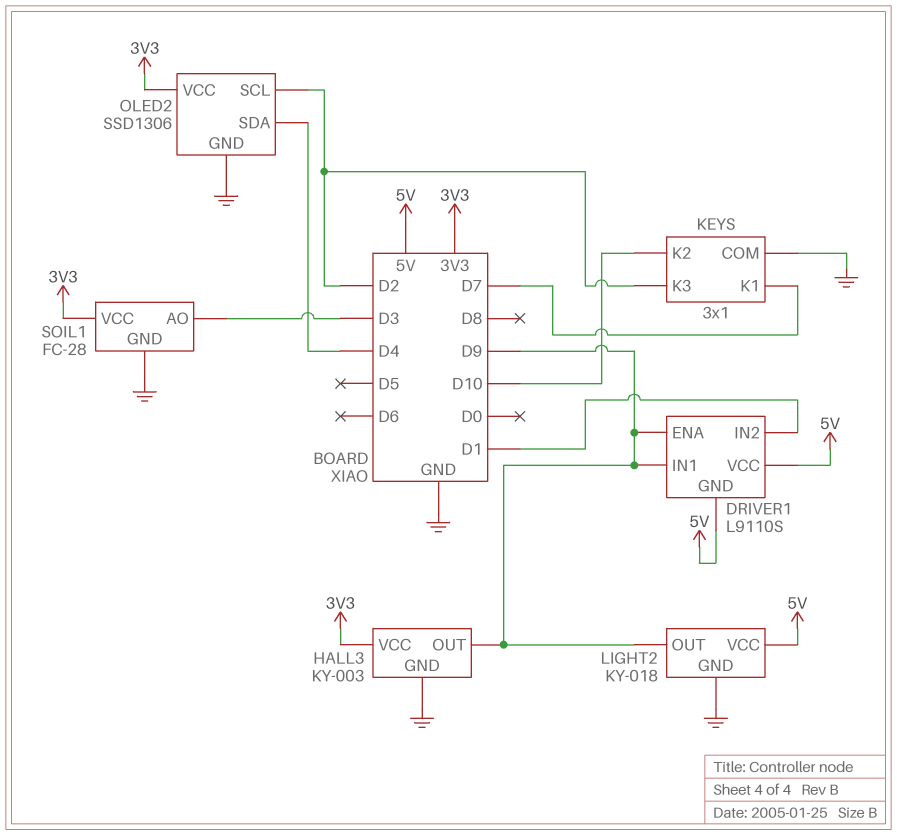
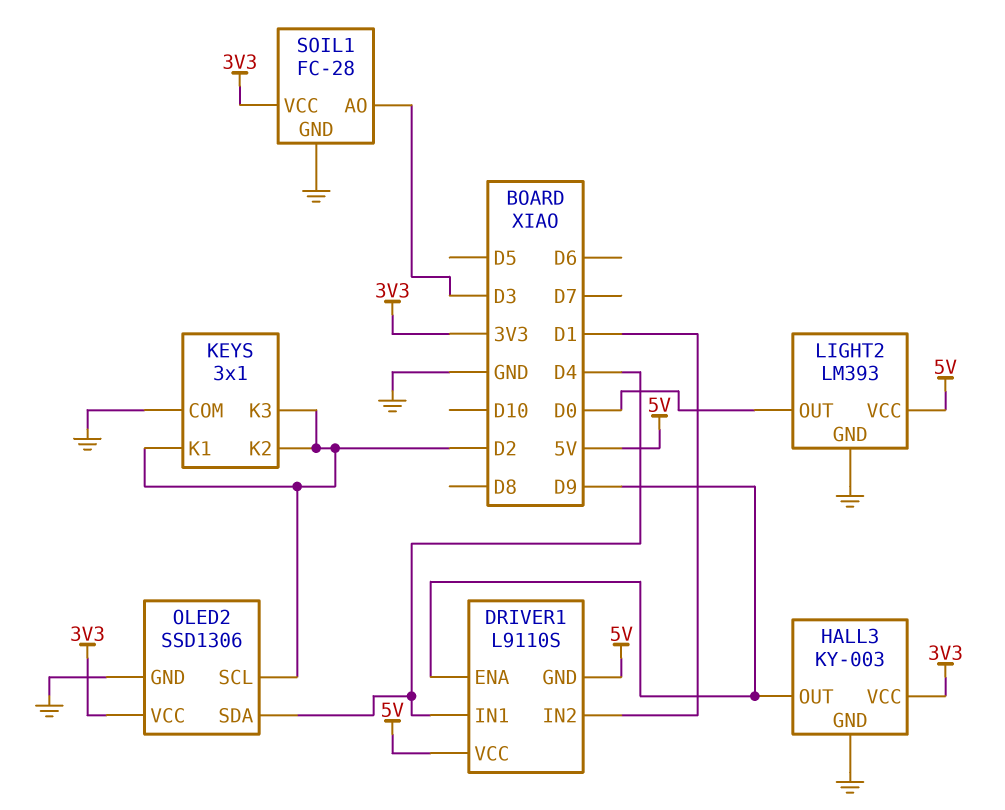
DRIVER1 pin IN1: D9 -> D4
KEYS pin K1: D7 -> D2
KEYS pin K2: D10 -> D2
LIGHT2: KY-018 -> LM393
LIGHT2 pin OUT: D9 -> D0

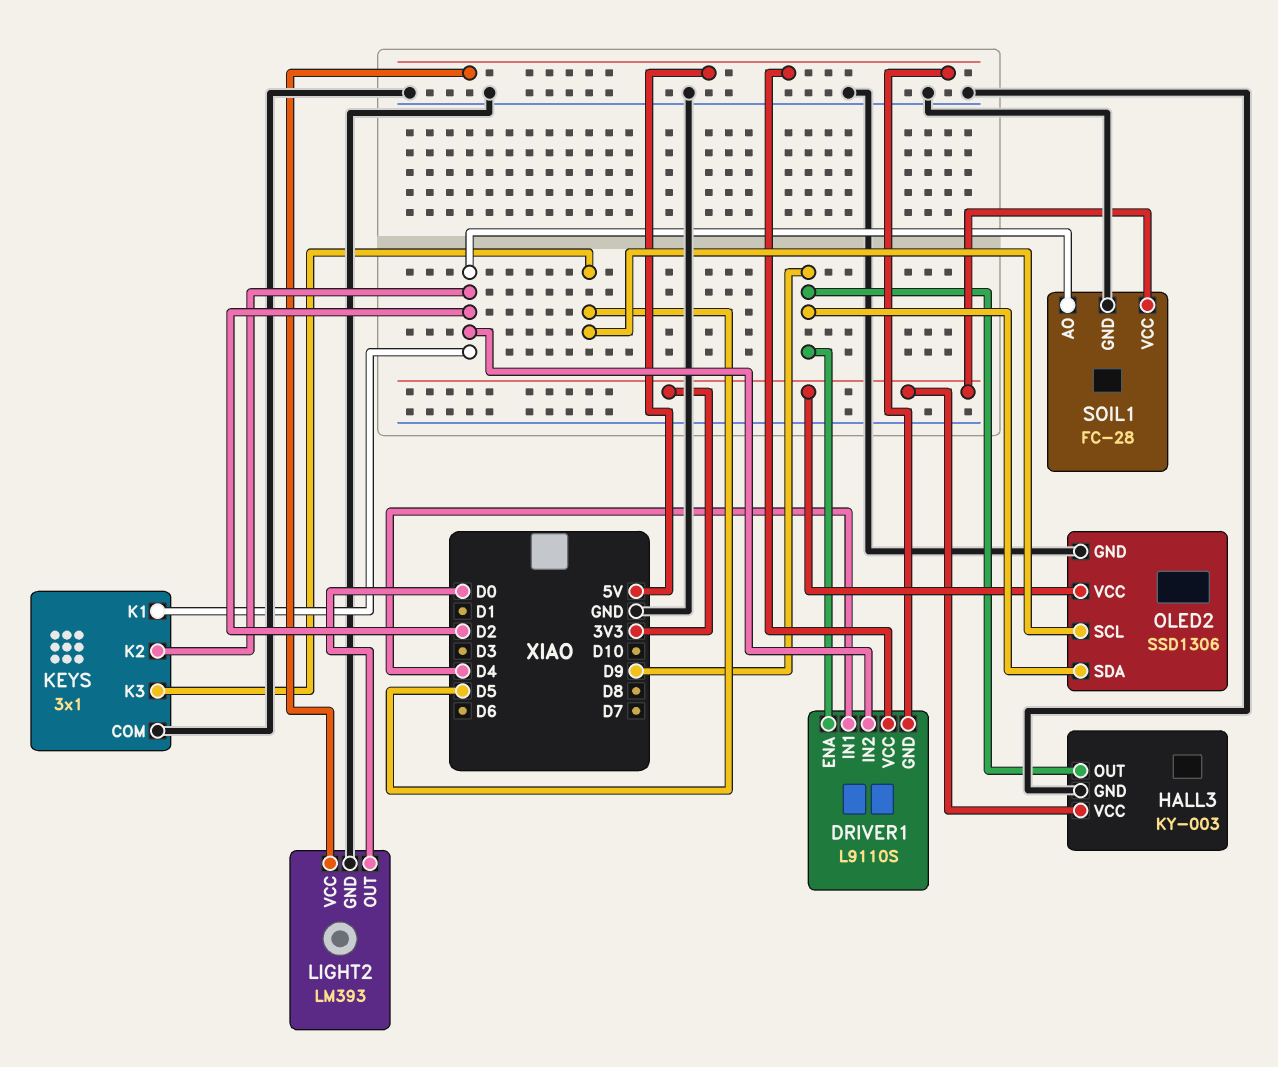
DRIVER1 pin IN2: D1 -> D2
KEYS pin K3: D2 -> D5
OLED2 pin SCL: D2 -> D5
OLED2 pin SDA: D4 -> D9
SOIL1 pin AO: D3 -> D2

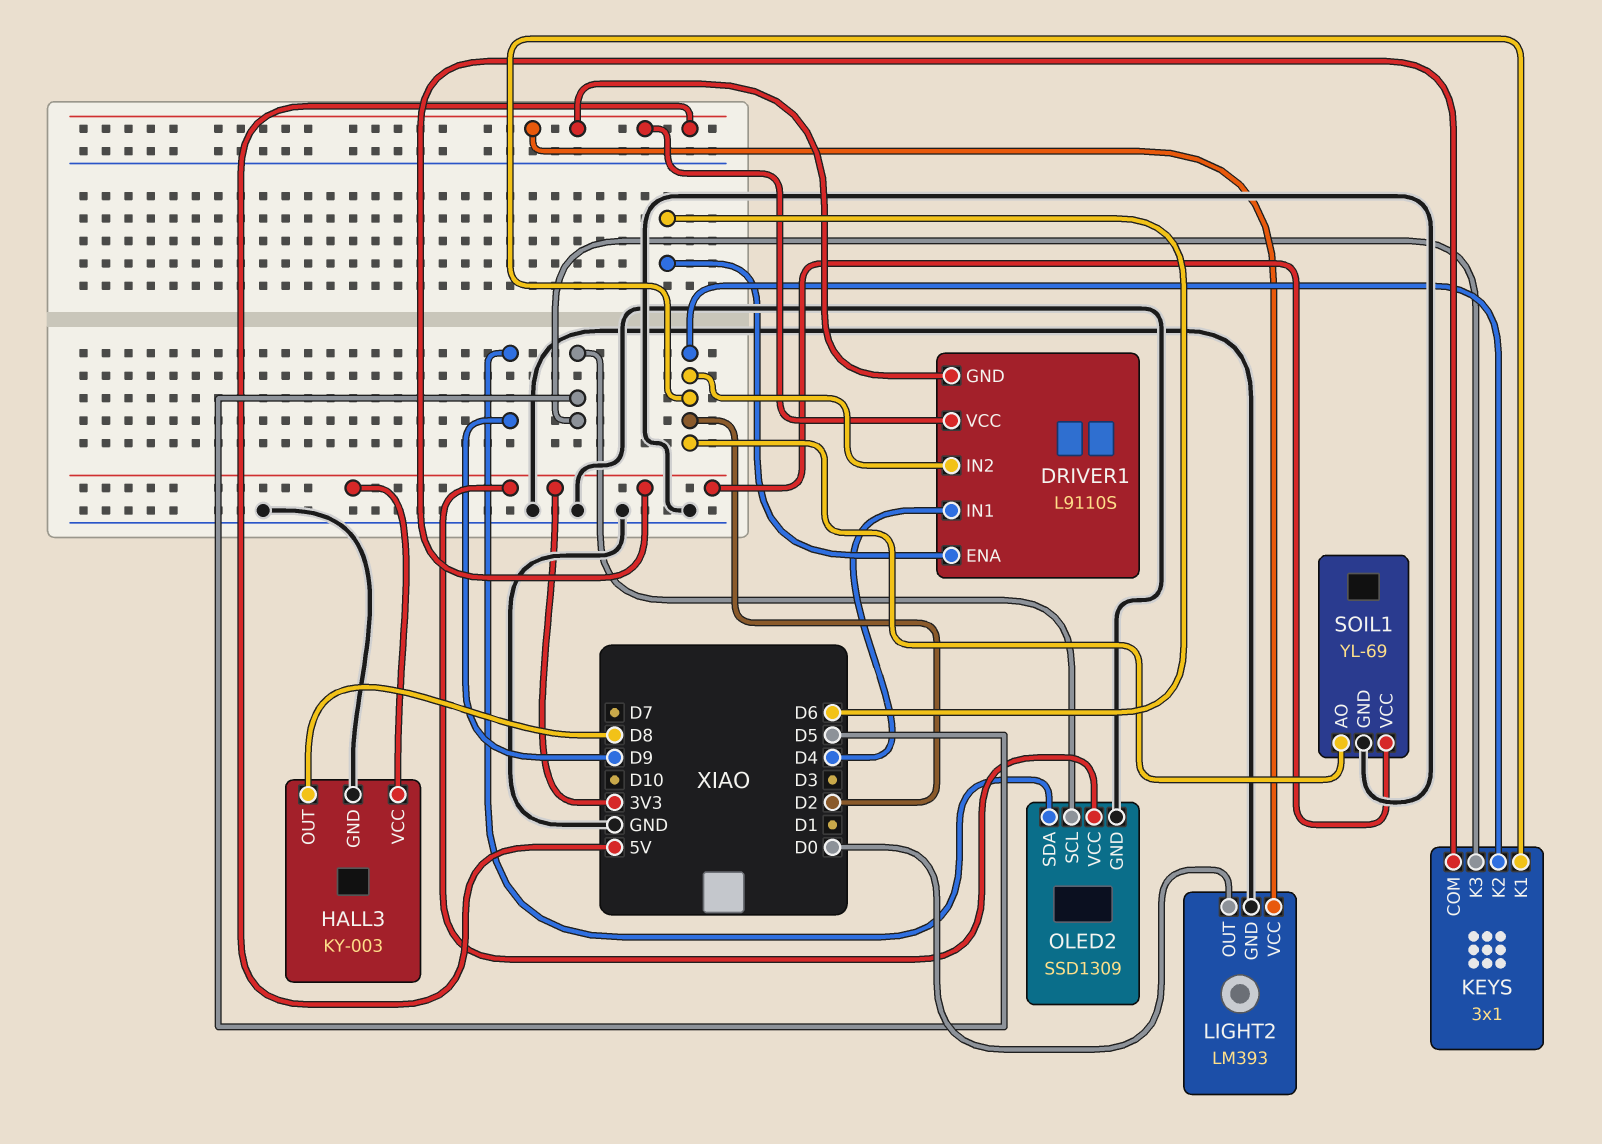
DRIVER1 pin ENA: D9 -> D6
HALL3 pin OUT: D9 -> D8
KEYS pin COM: GND -> 3V3
OLED2: SSD1306 -> SSD1309
SOIL1: FC-28 -> YL-69

